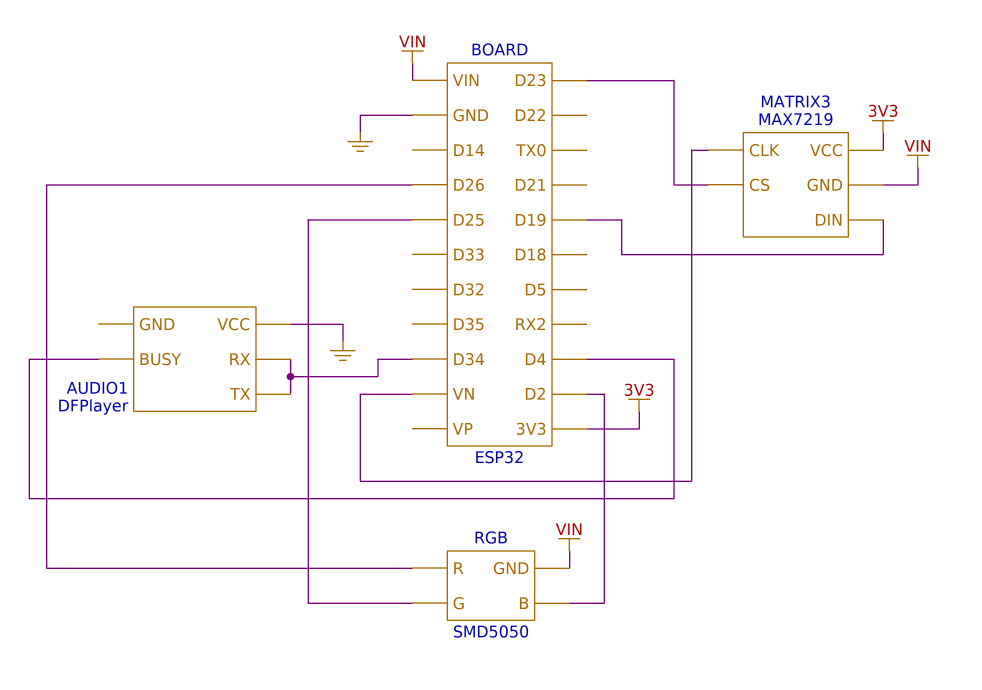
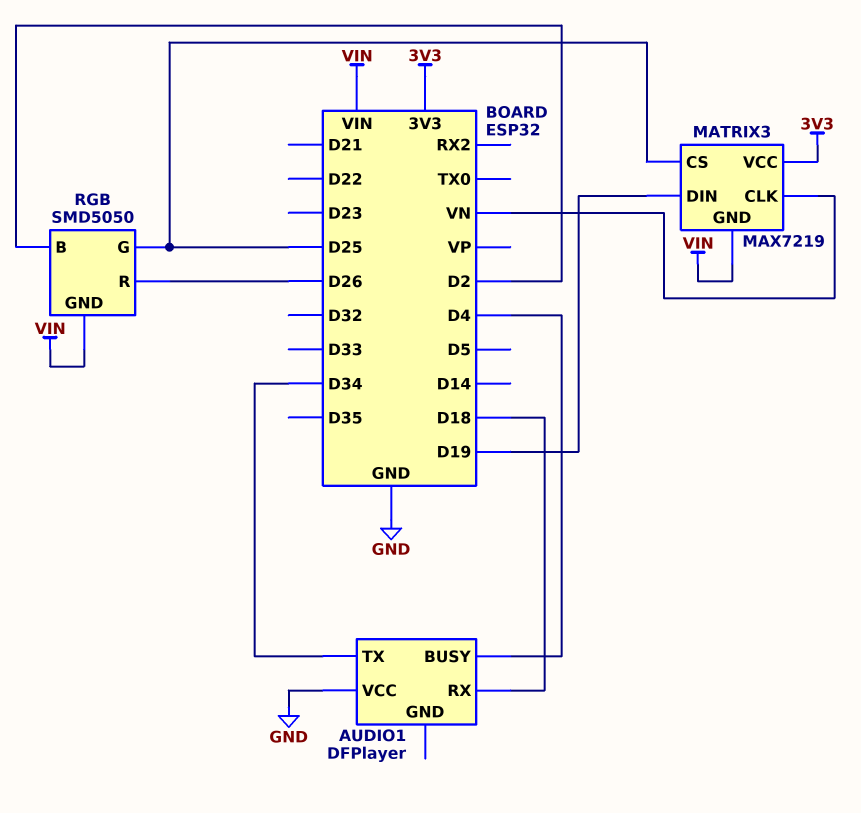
AUDIO1 pin RX: D34 -> D18
MATRIX3 pin CS: D23 -> D25

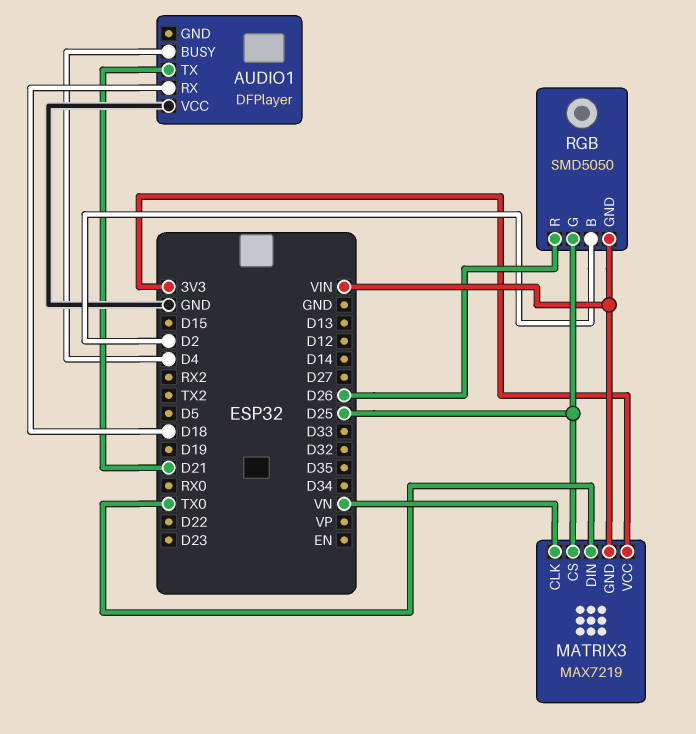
AUDIO1 pin TX: D34 -> D21
MATRIX3 pin DIN: D19 -> TX0

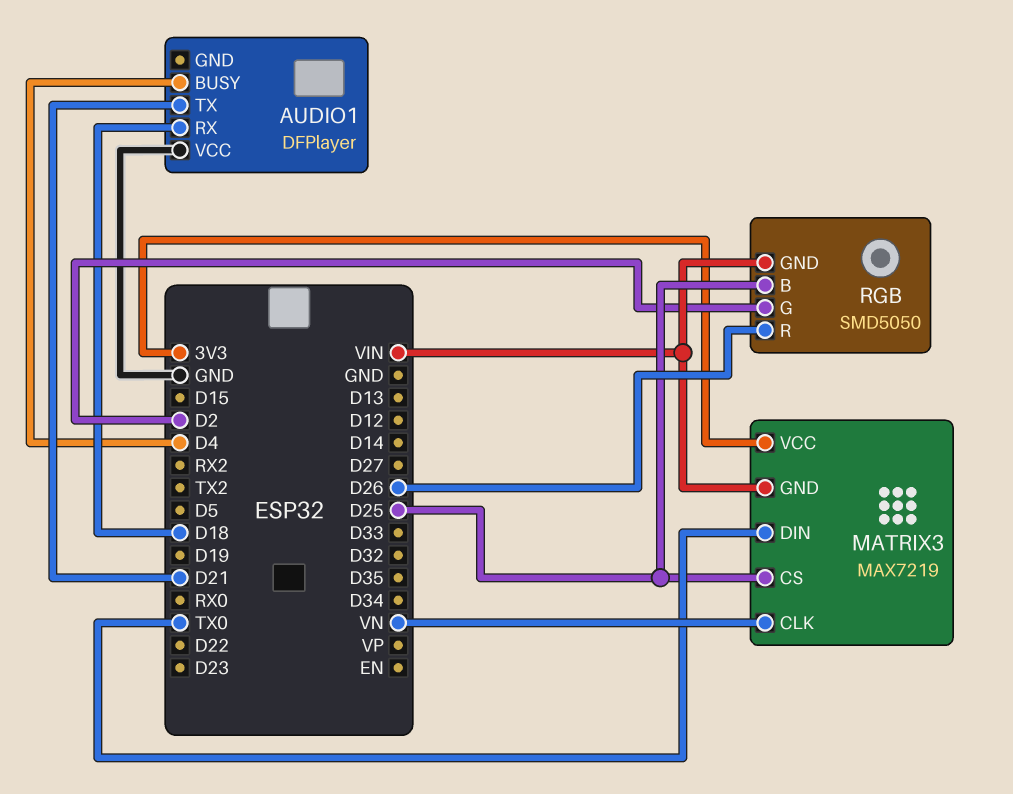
RGB pin B: D2 -> D25
RGB pin G: D25 -> D2

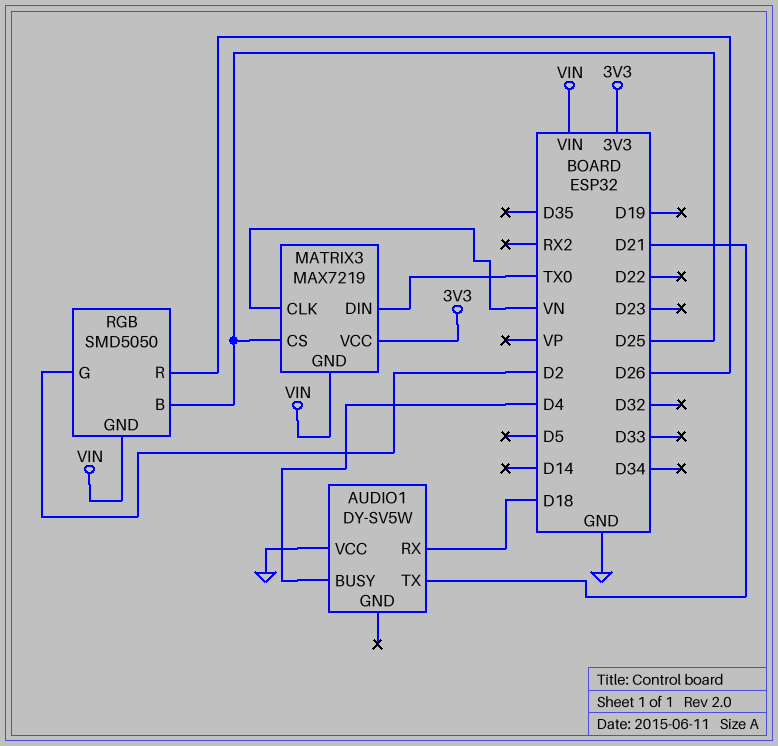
AUDIO1: DFPlayer -> DY-SV5W

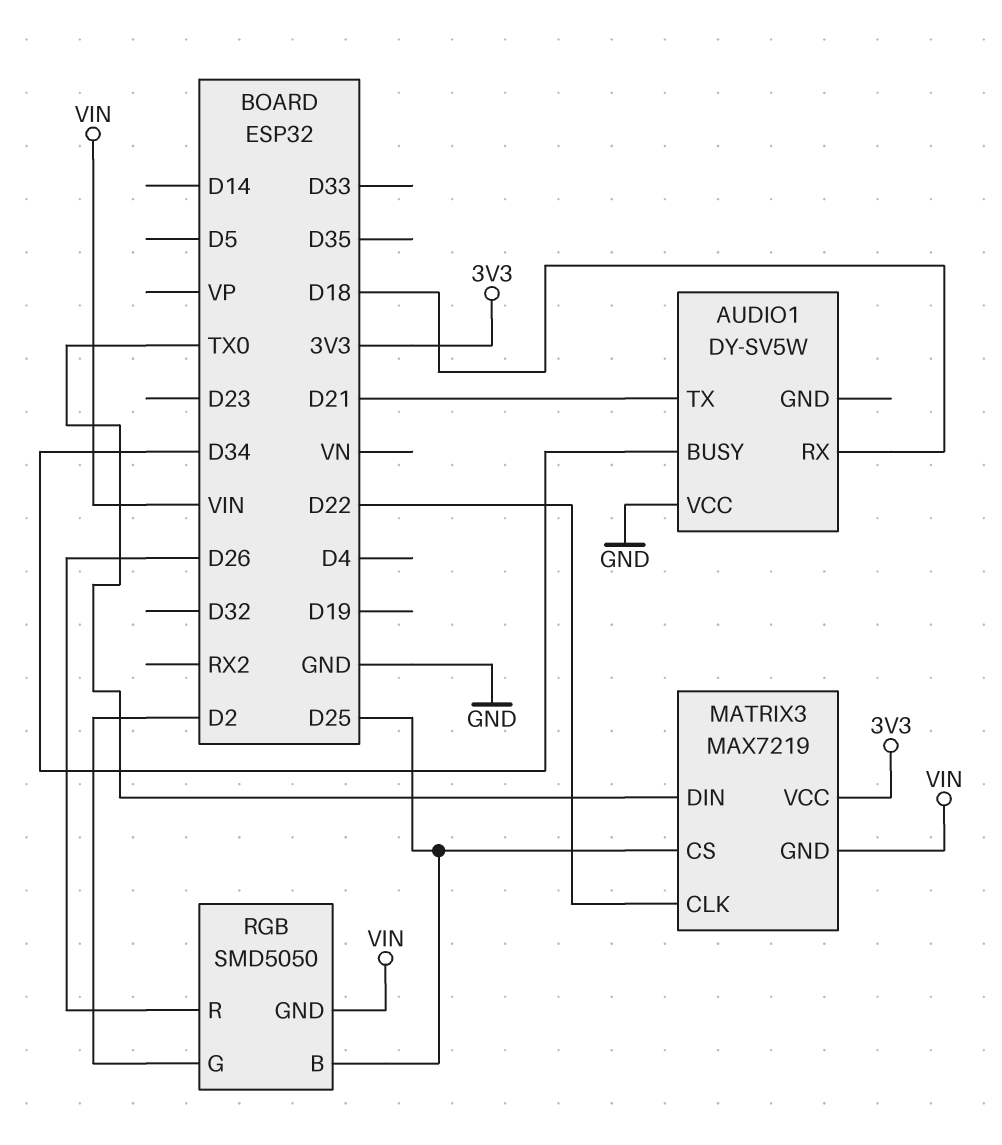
AUDIO1 pin BUSY: D4 -> D34
MATRIX3 pin CLK: VN -> D22

